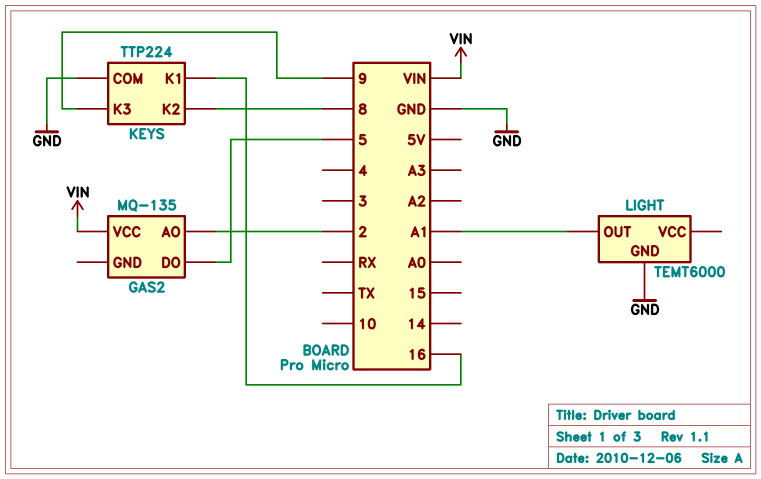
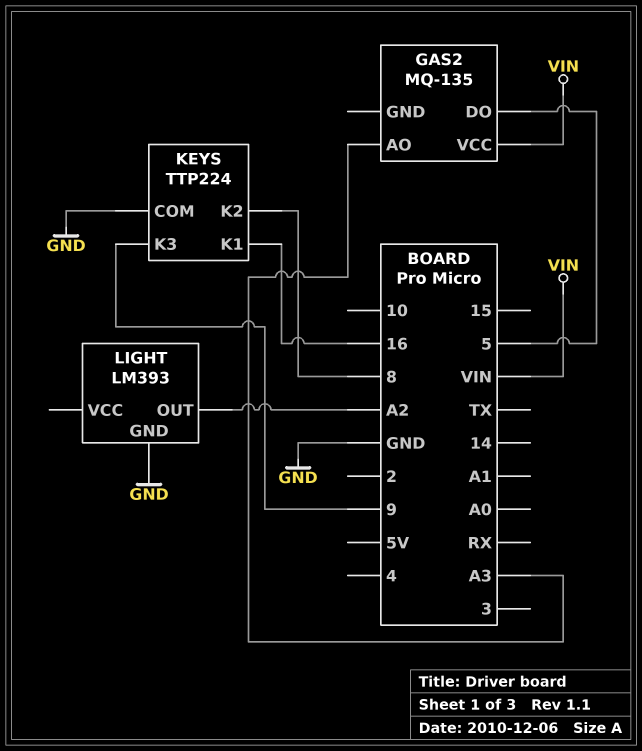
GAS2 pin AO: 2 -> A3
LIGHT: TEMT6000 -> LM393
LIGHT pin OUT: A1 -> A2

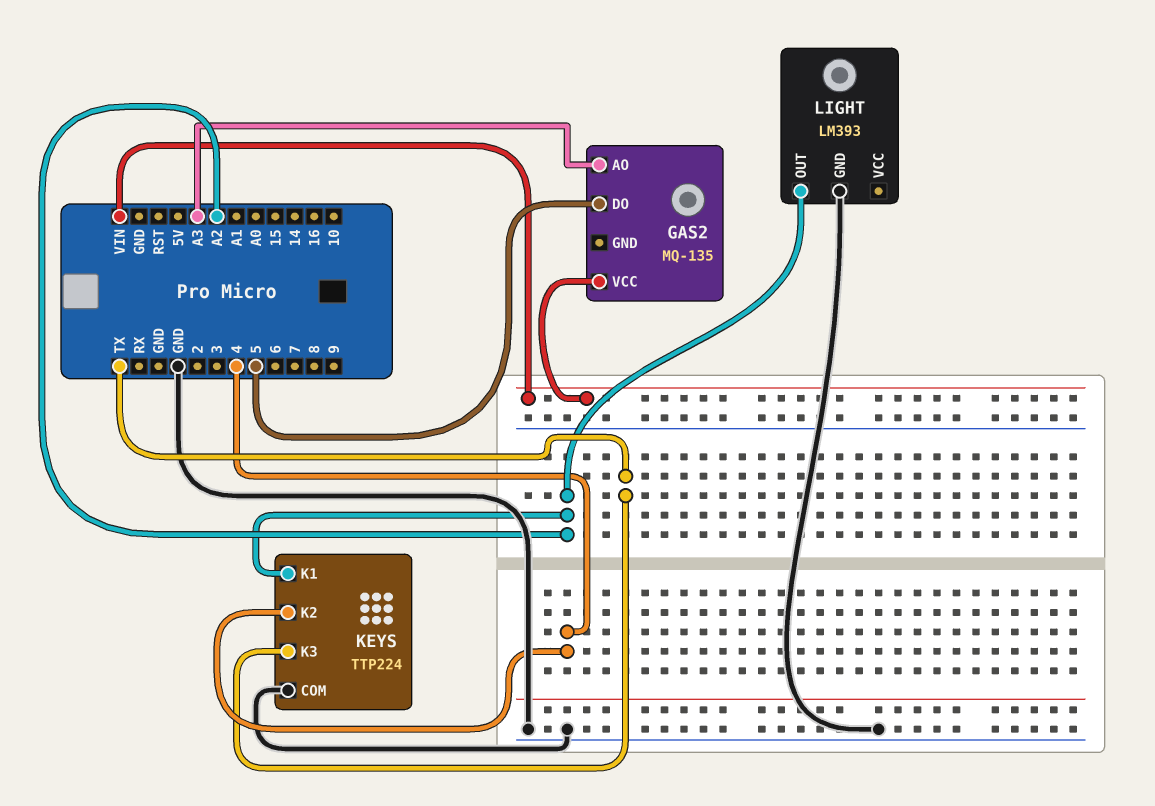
KEYS pin K1: 16 -> A2
KEYS pin K2: 8 -> 4
KEYS pin K3: 9 -> TX

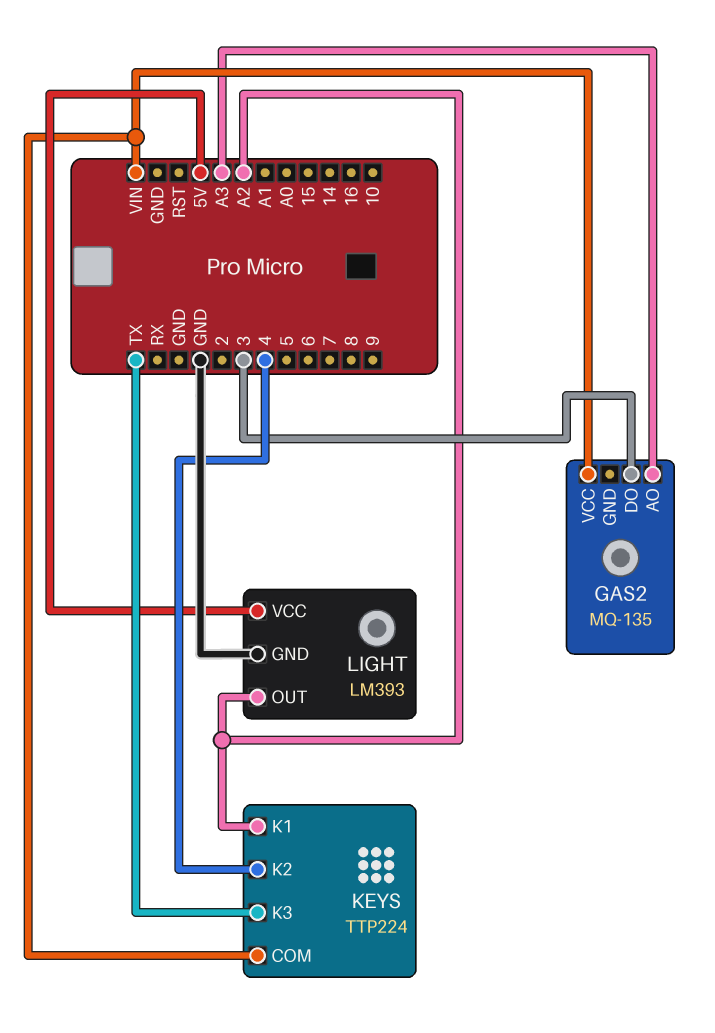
GAS2 pin DO: 5 -> 3
KEYS pin COM: GND -> VIN
LIGHT pin VCC: none -> 5V

